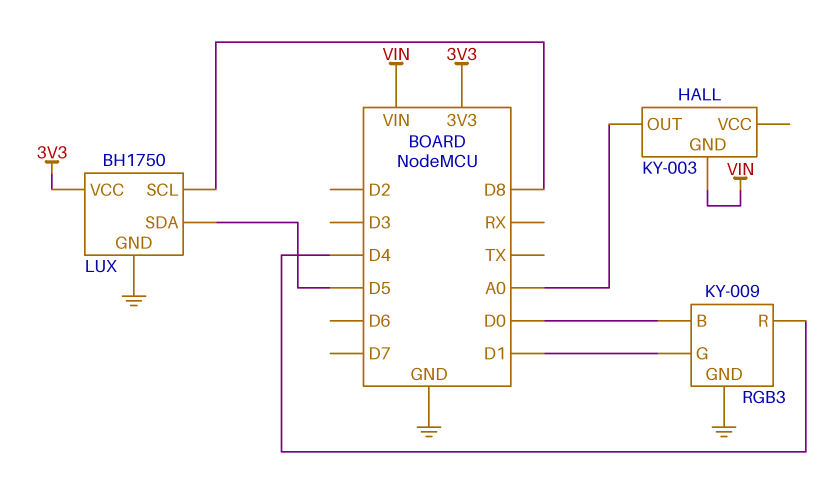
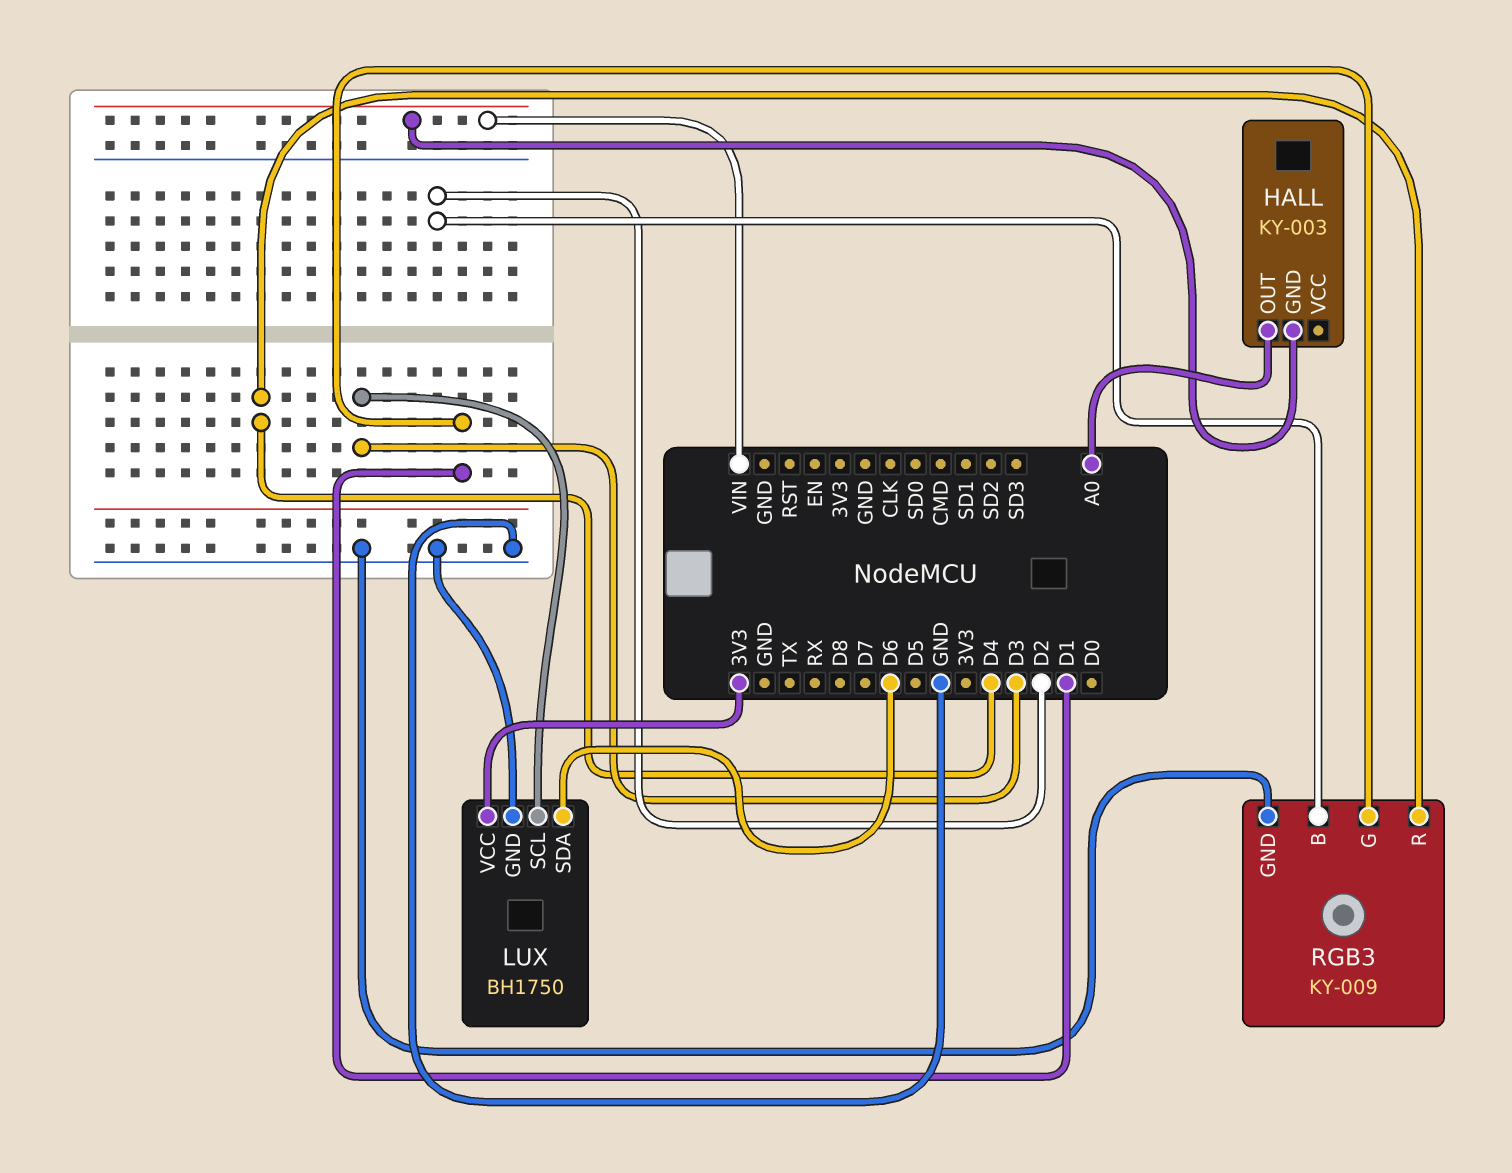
LUX pin SCL: D8 -> D3
LUX pin SDA: D5 -> D6
RGB3 pin B: D0 -> D2

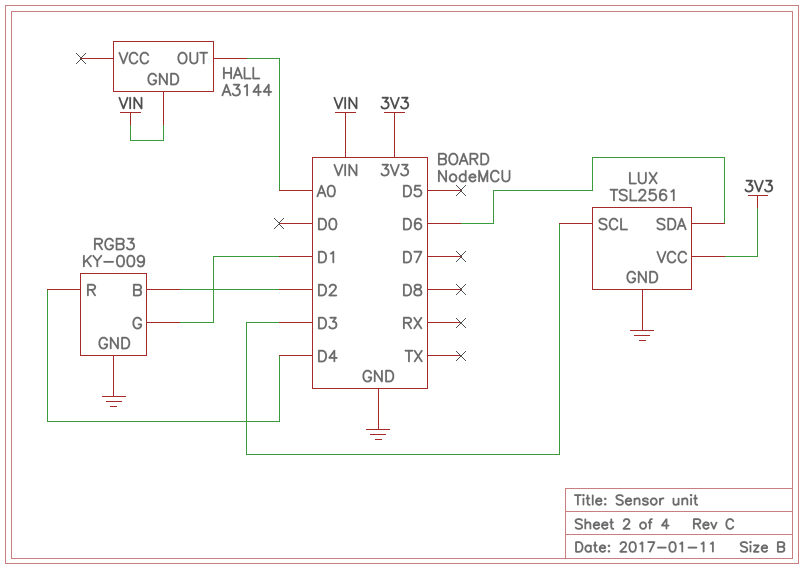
HALL: KY-003 -> A3144
LUX: BH1750 -> TSL2561

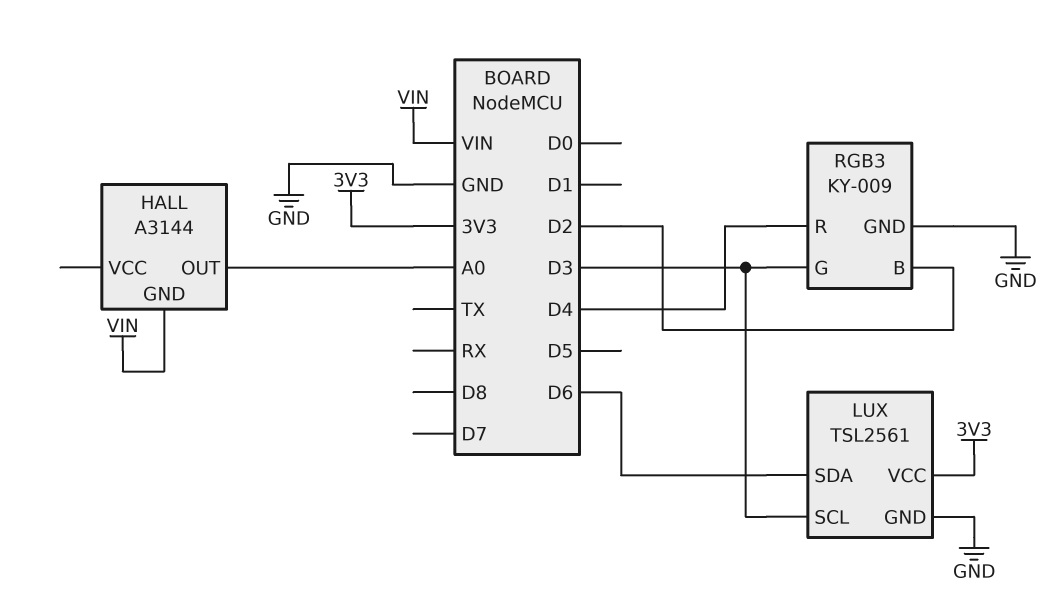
RGB3 pin G: D1 -> D3

